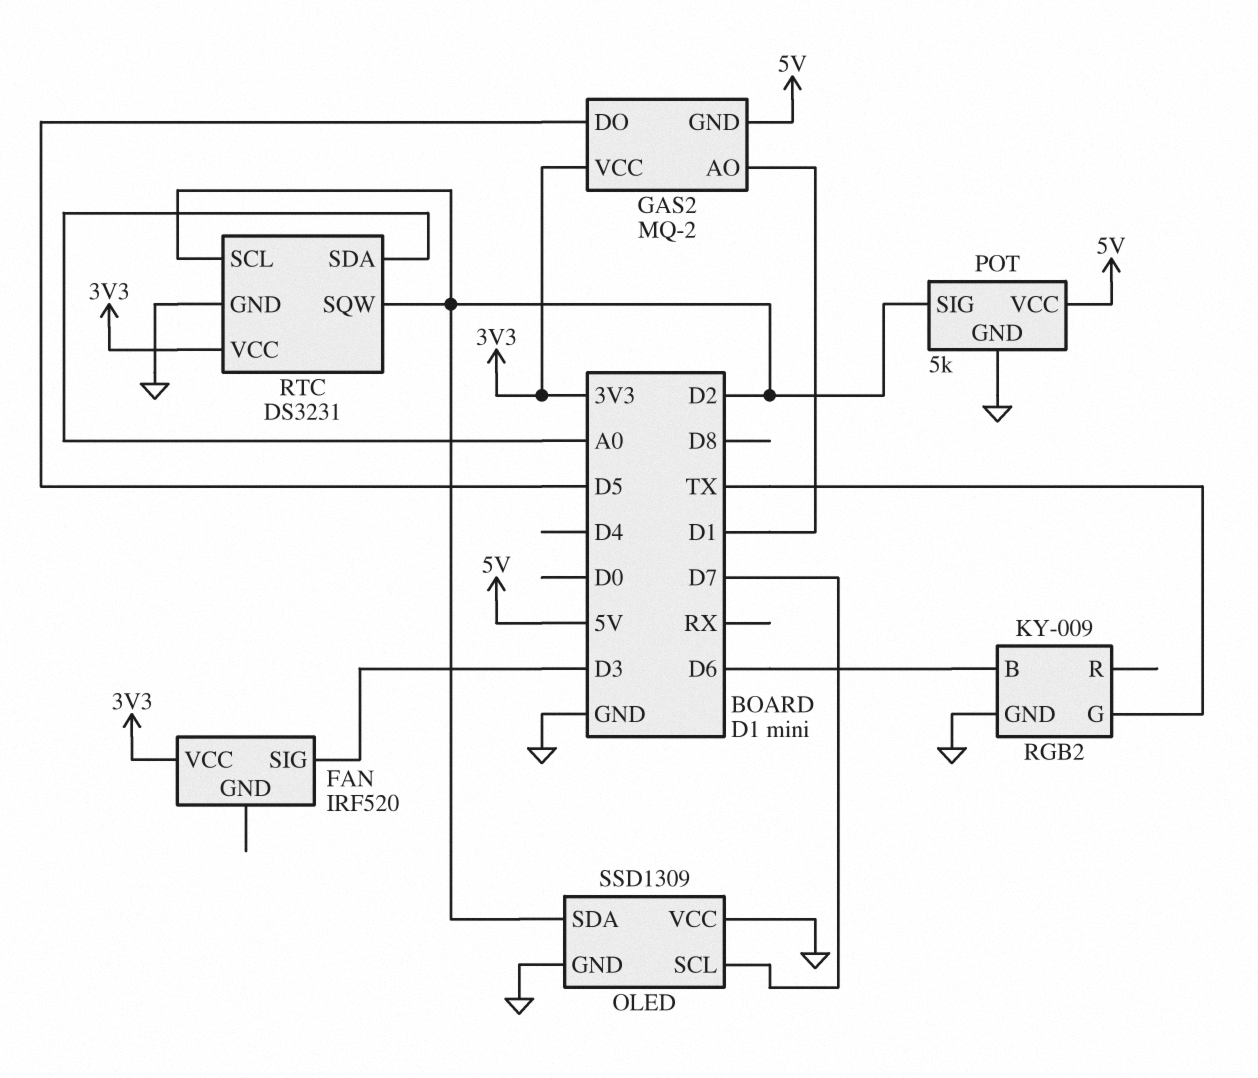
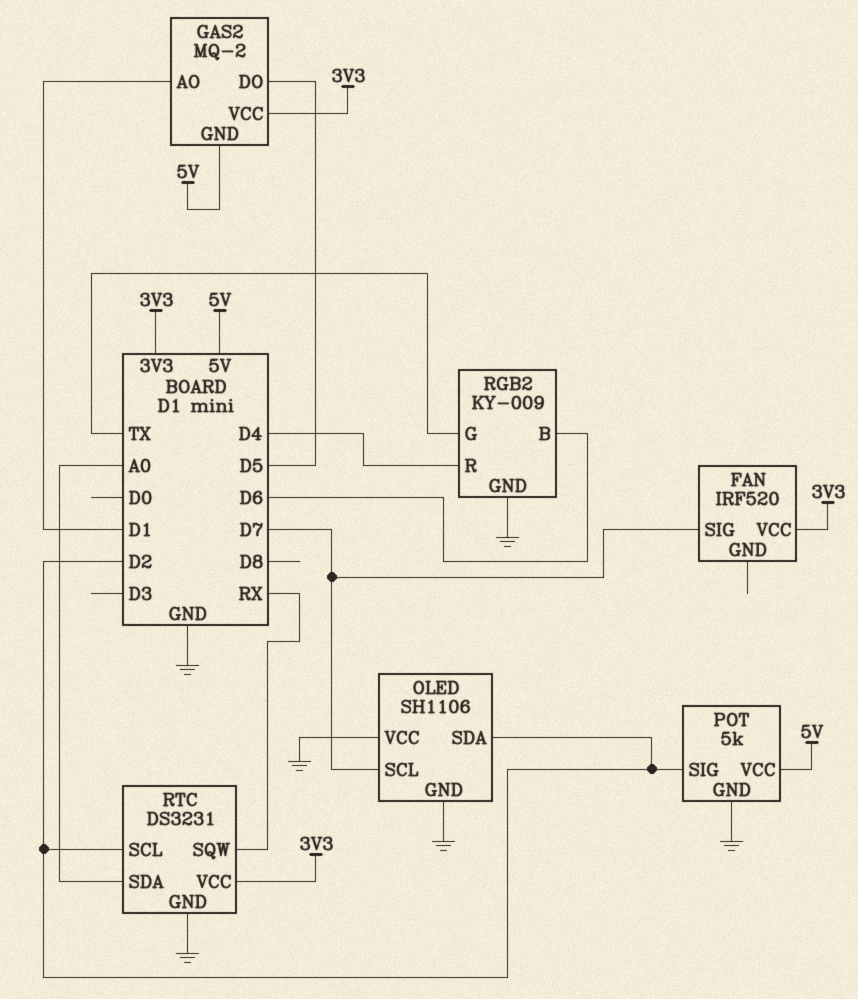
FAN pin SIG: D3 -> D7
OLED: SSD1309 -> SH1106
RGB2 pin R: none -> D4
RTC pin SQW: D2 -> RX

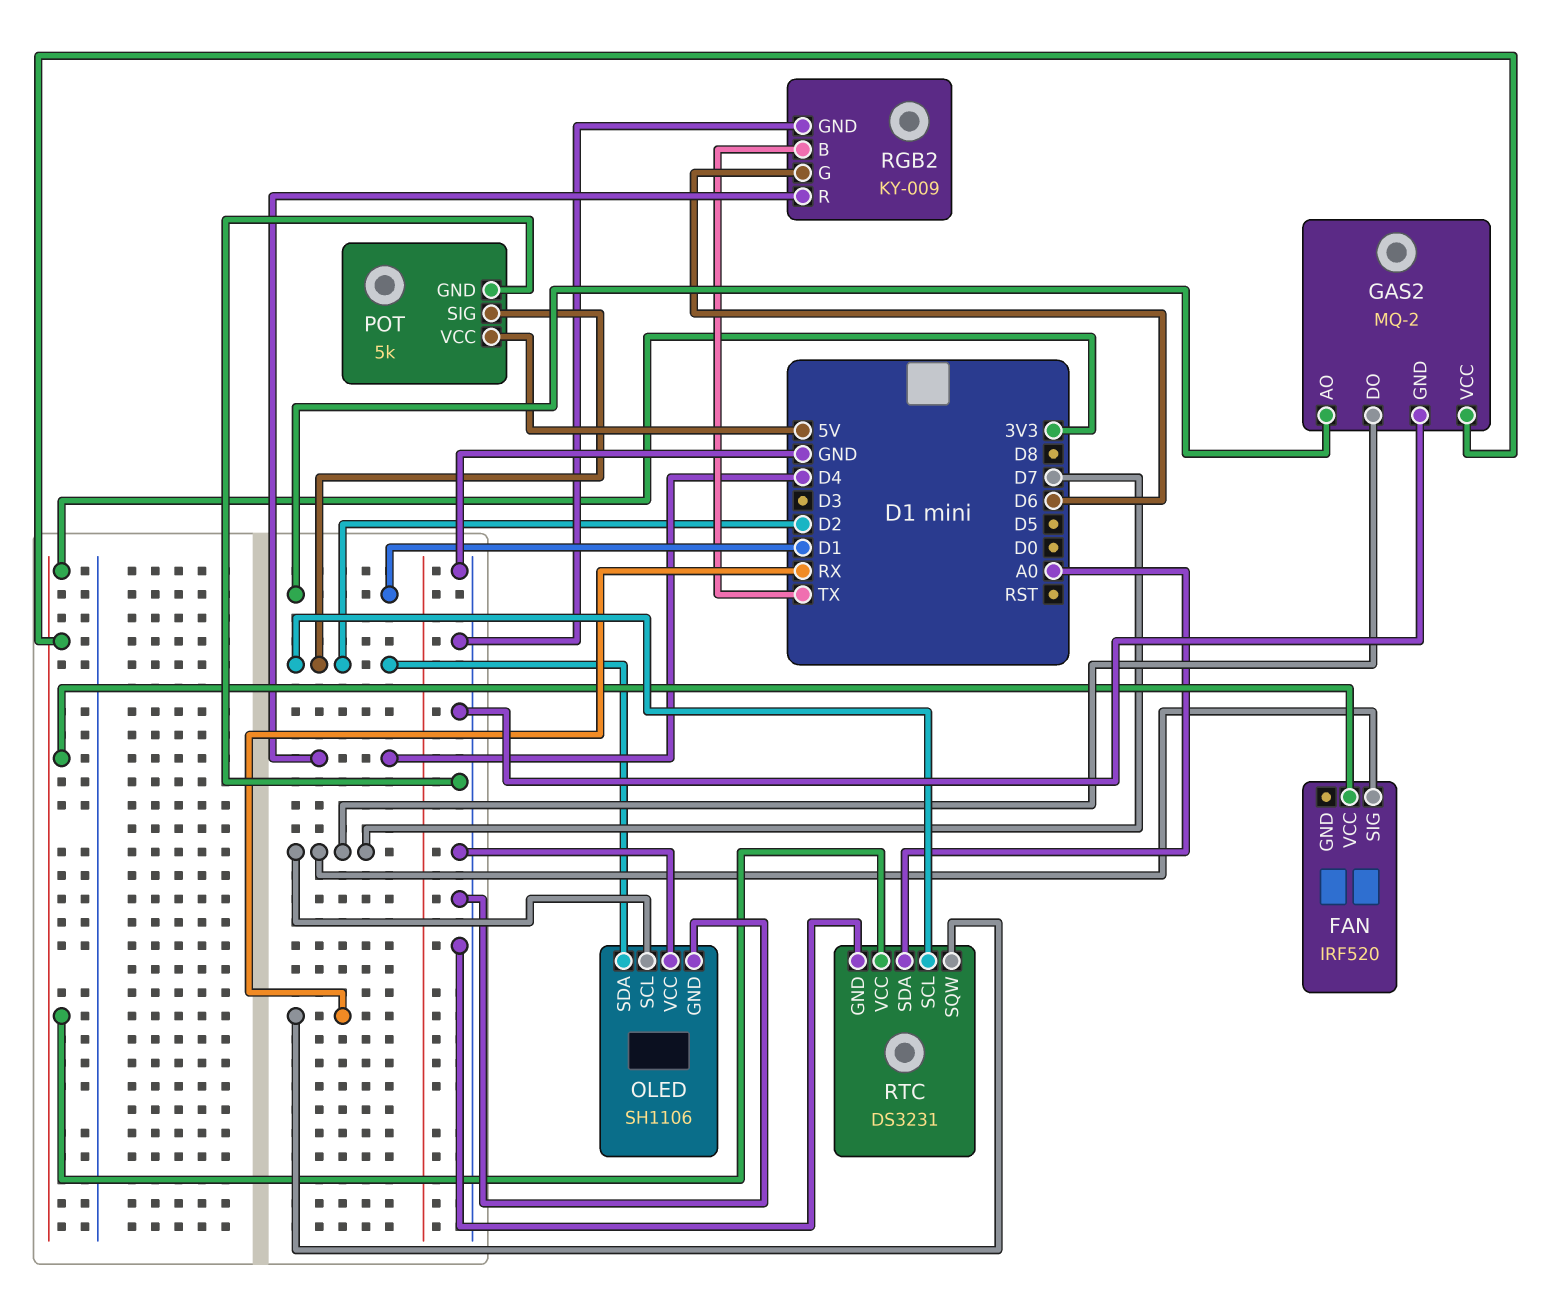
GAS2 pin DO: D5 -> D7
GAS2 pin GND: 5V -> GND
RGB2 pin B: D6 -> TX
RGB2 pin G: TX -> D6

